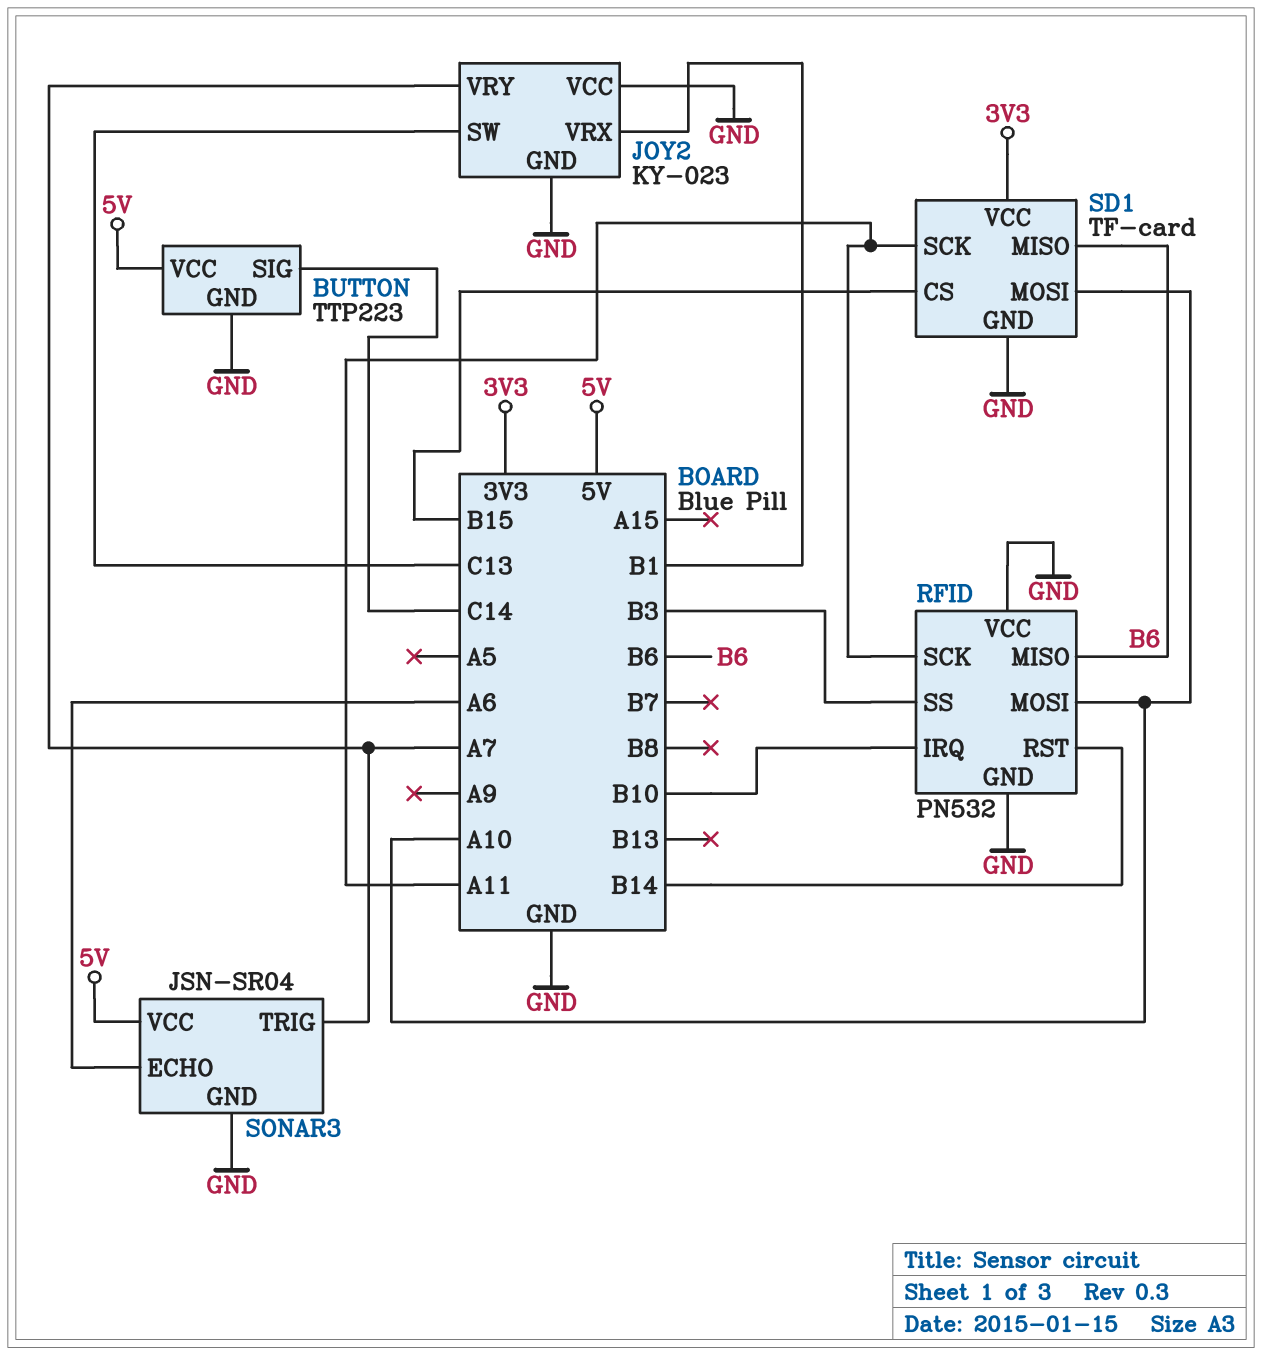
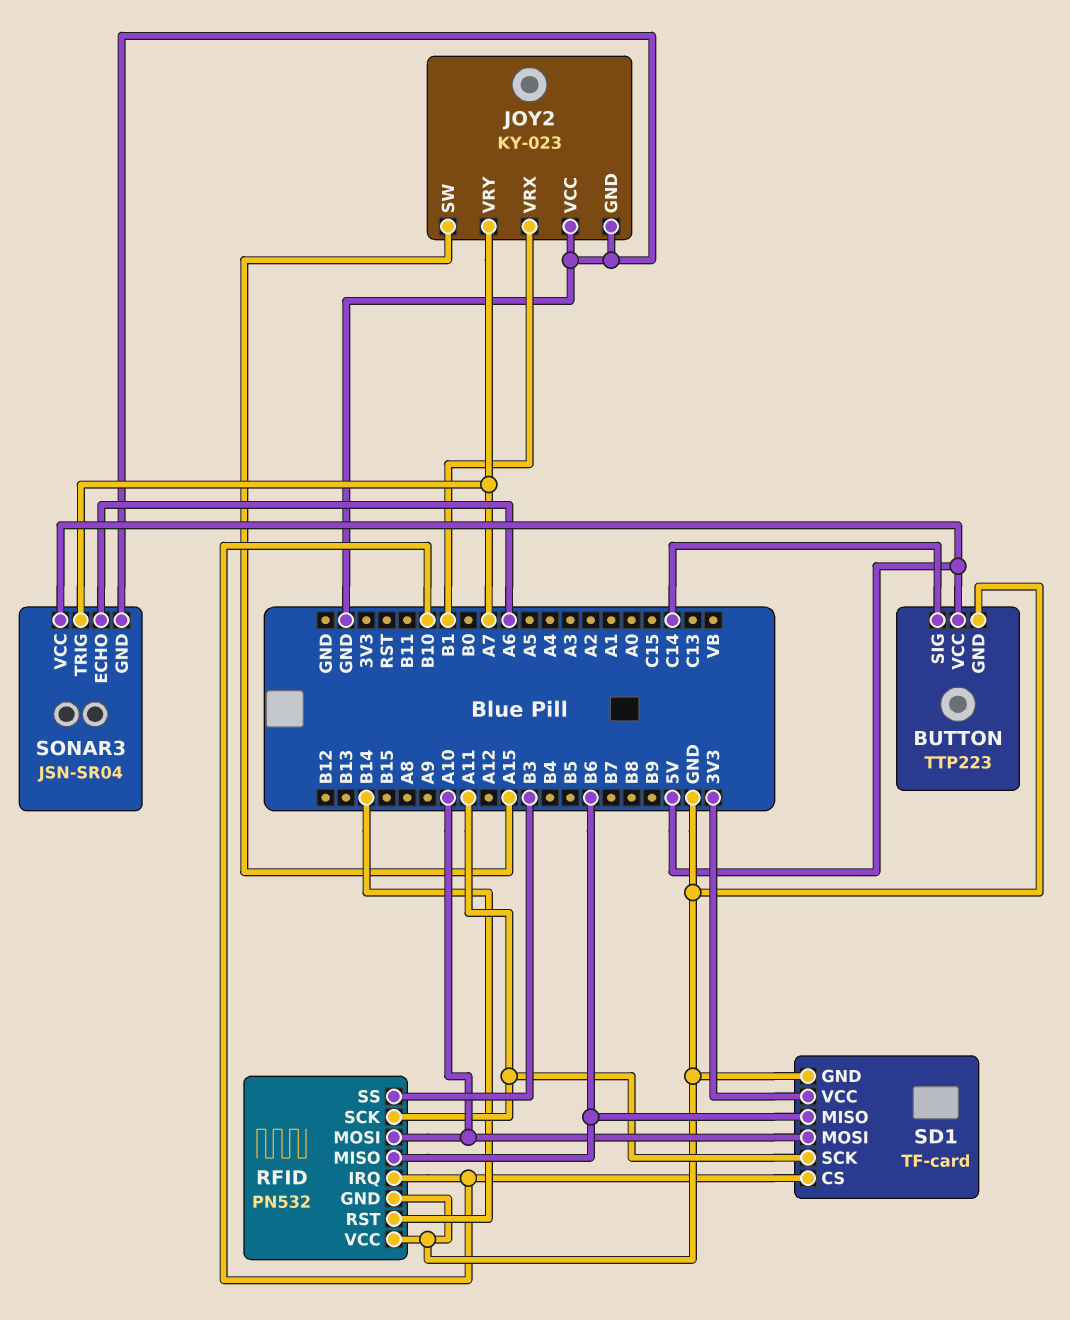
JOY2 pin SW: C13 -> A15
SD1 pin CS: B15 -> B10

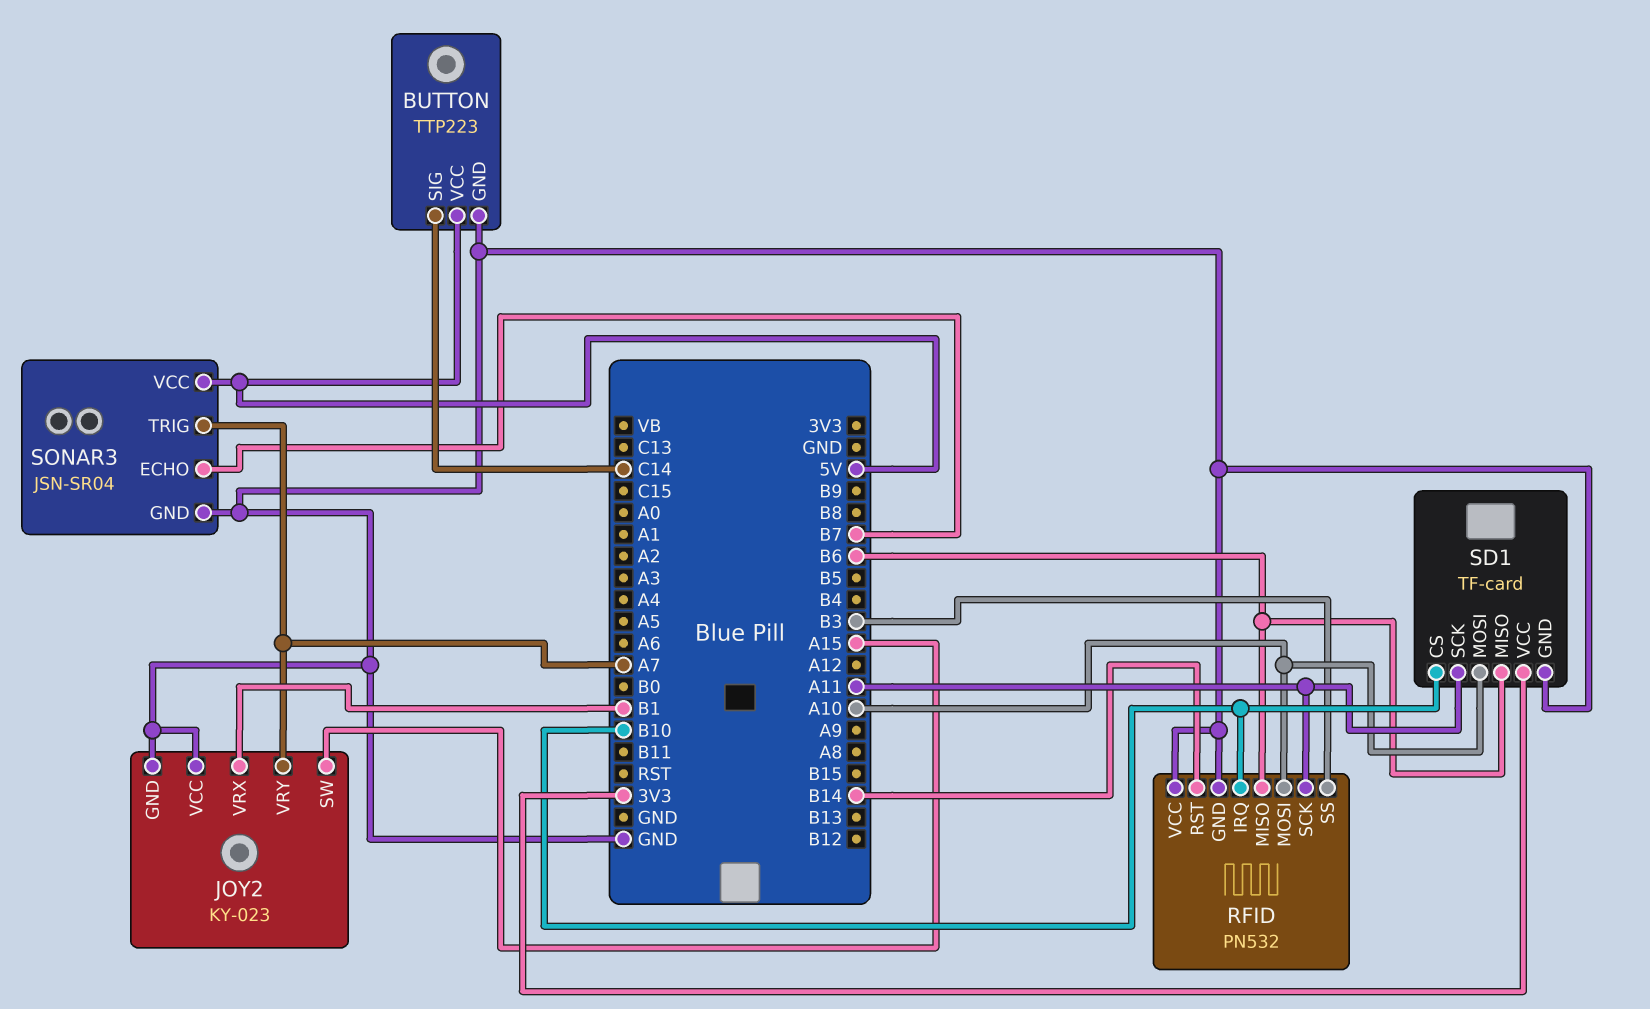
SONAR3 pin ECHO: A6 -> B7

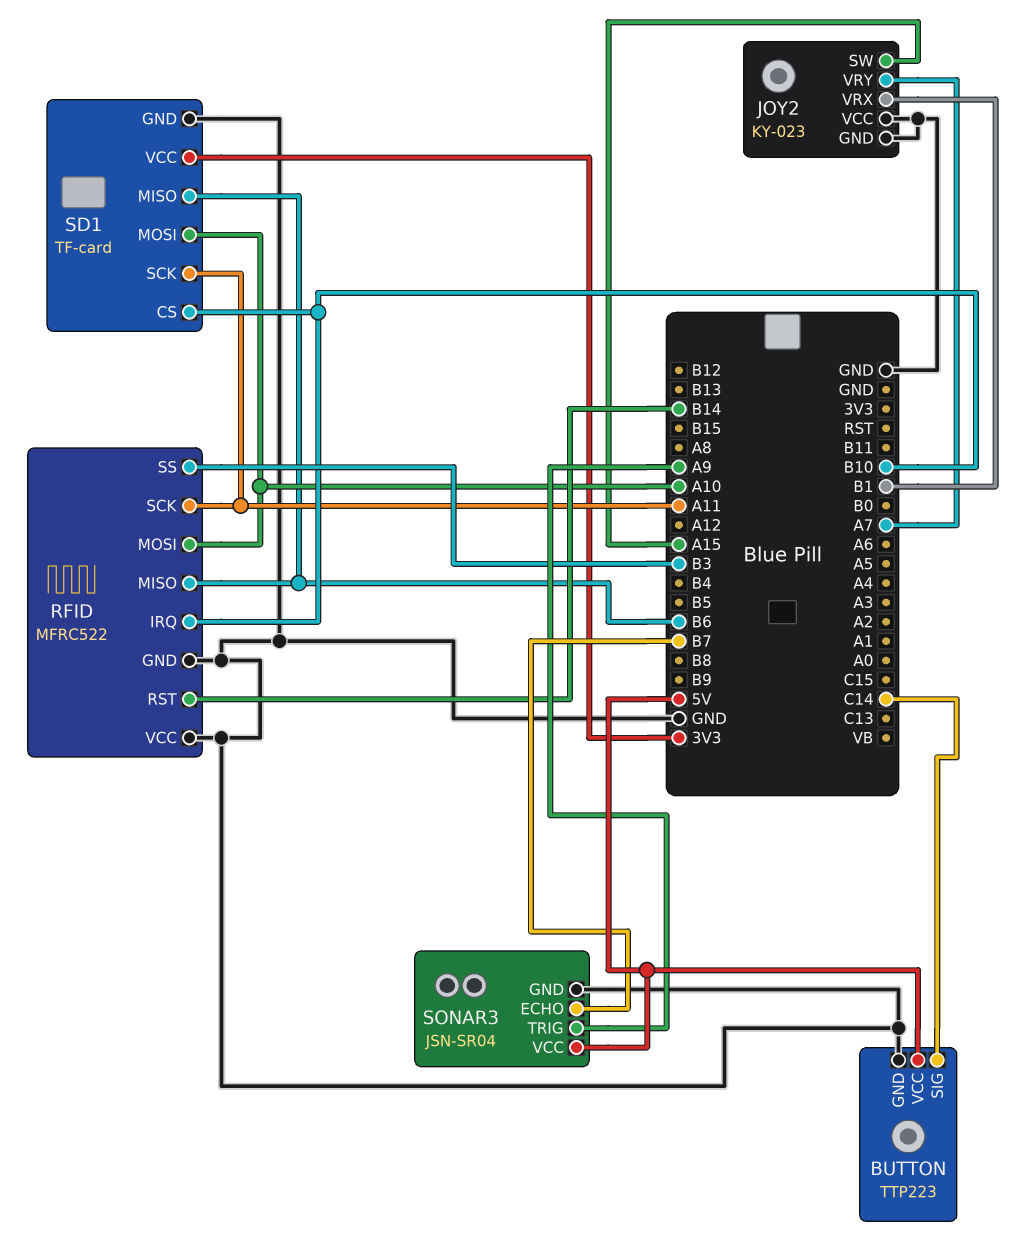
RFID: PN532 -> MFRC522
SONAR3 pin TRIG: A7 -> A9

